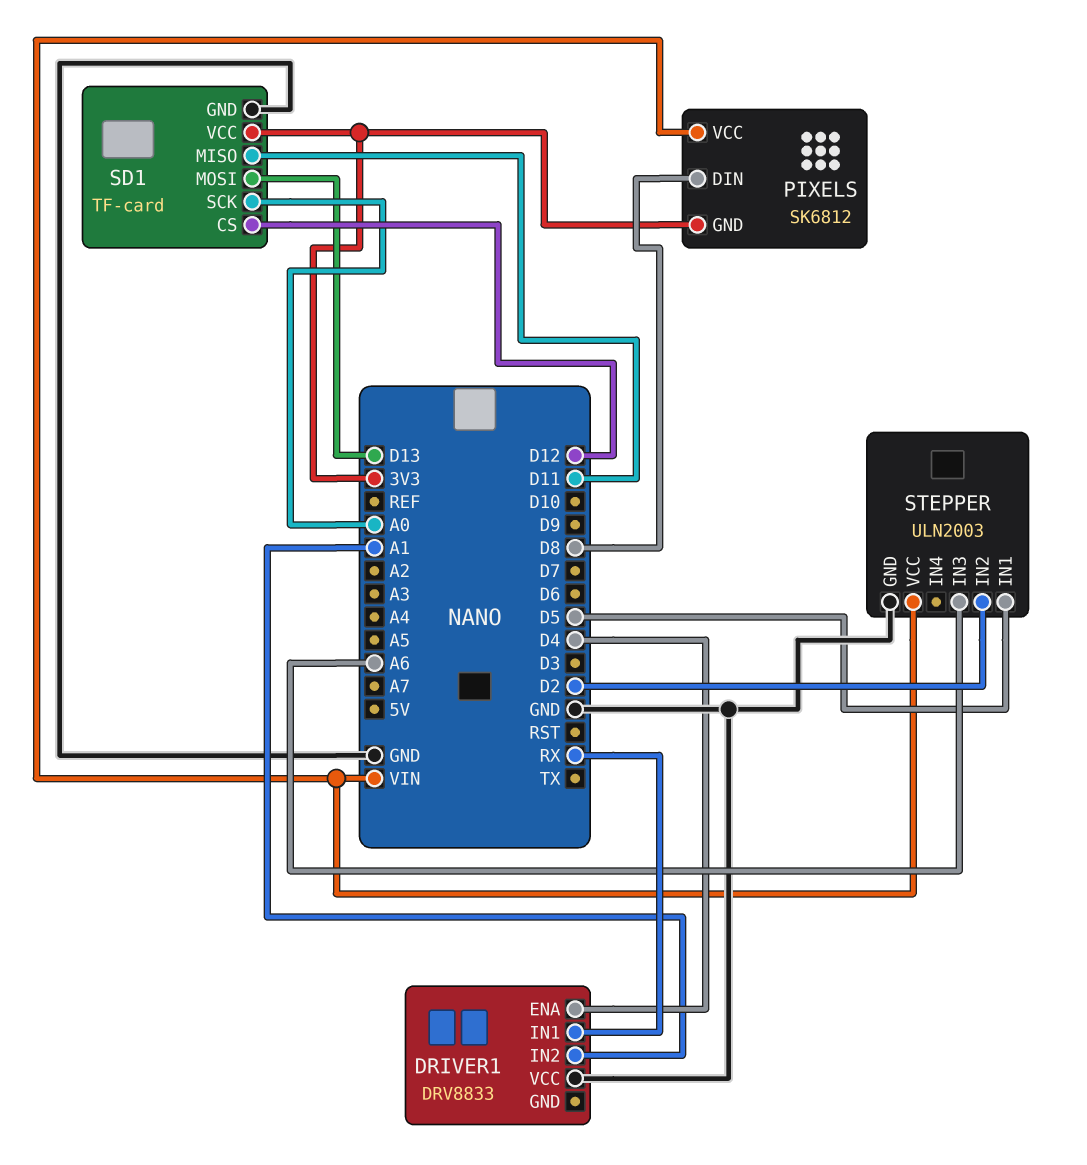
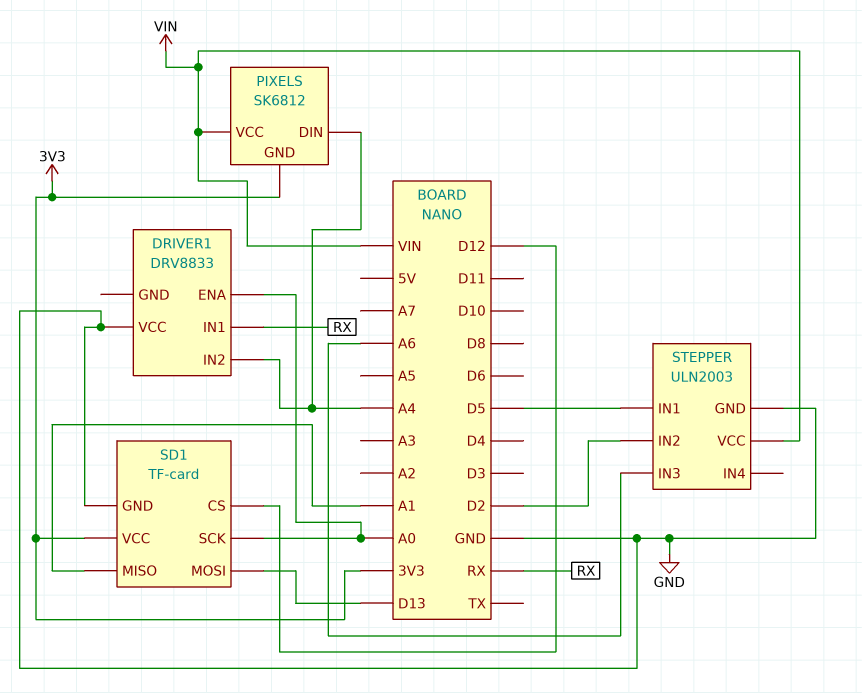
DRIVER1 pin ENA: D4 -> A0
DRIVER1 pin IN2: A1 -> A4
PIXELS pin DIN: D8 -> A4
SD1 pin MISO: D11 -> A1

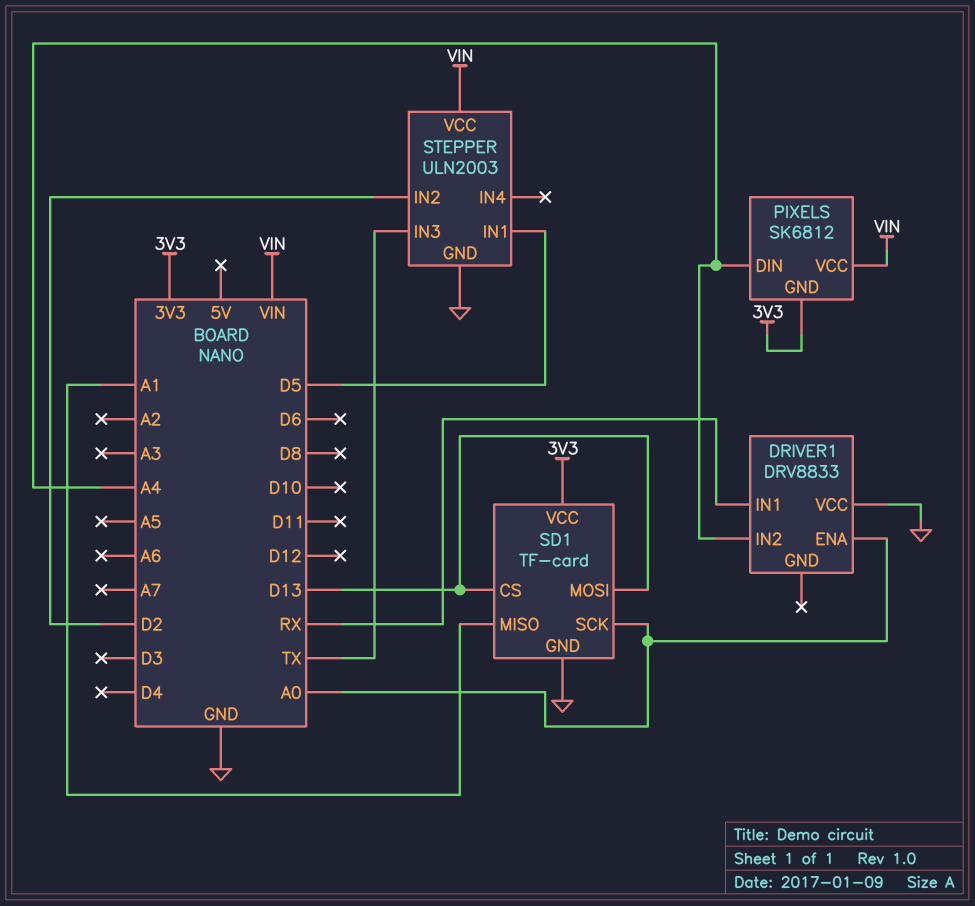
SD1 pin CS: D12 -> D13
STEPPER pin IN3: A6 -> TX

